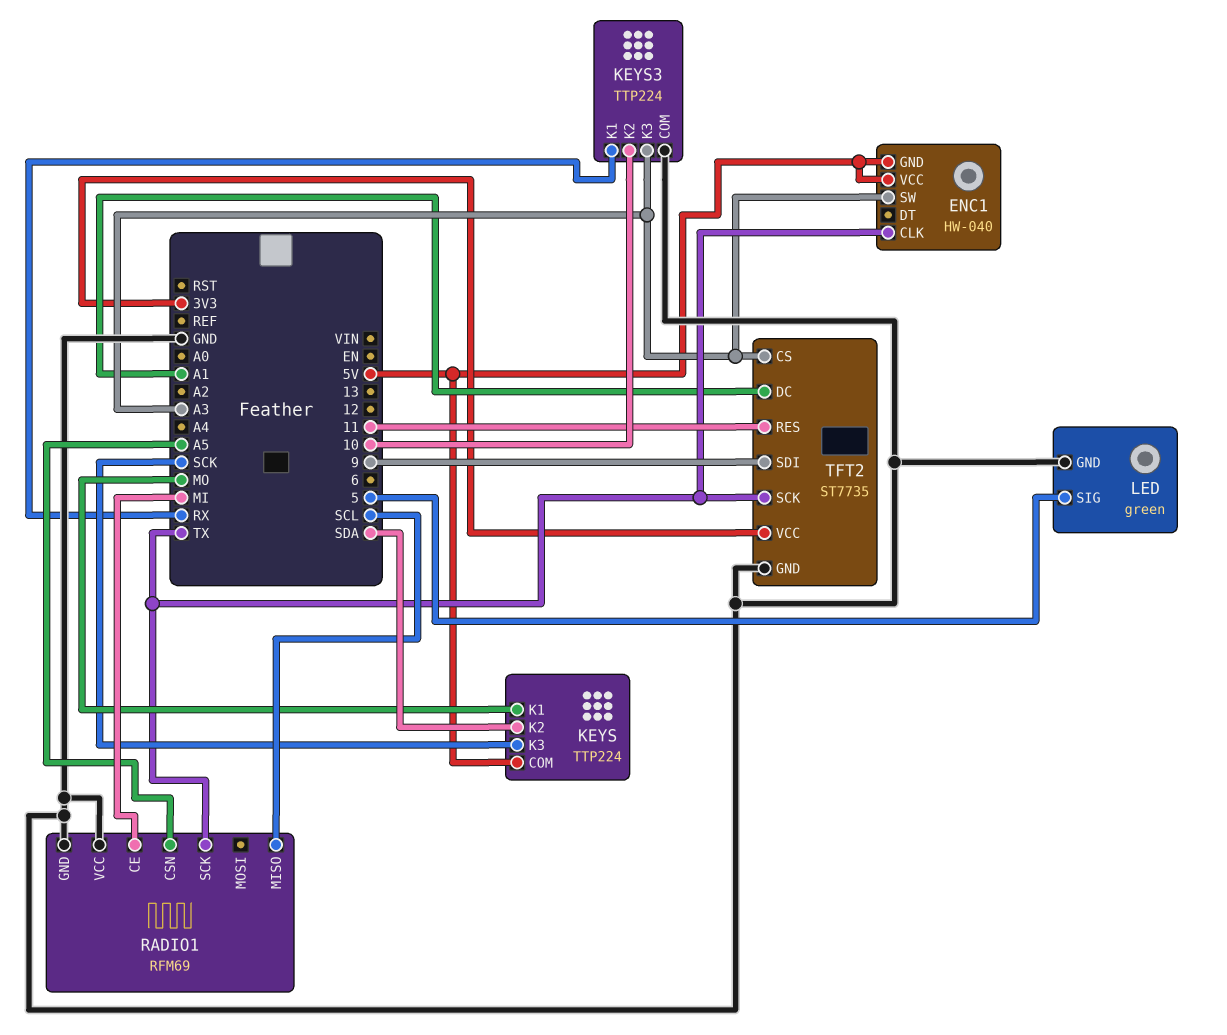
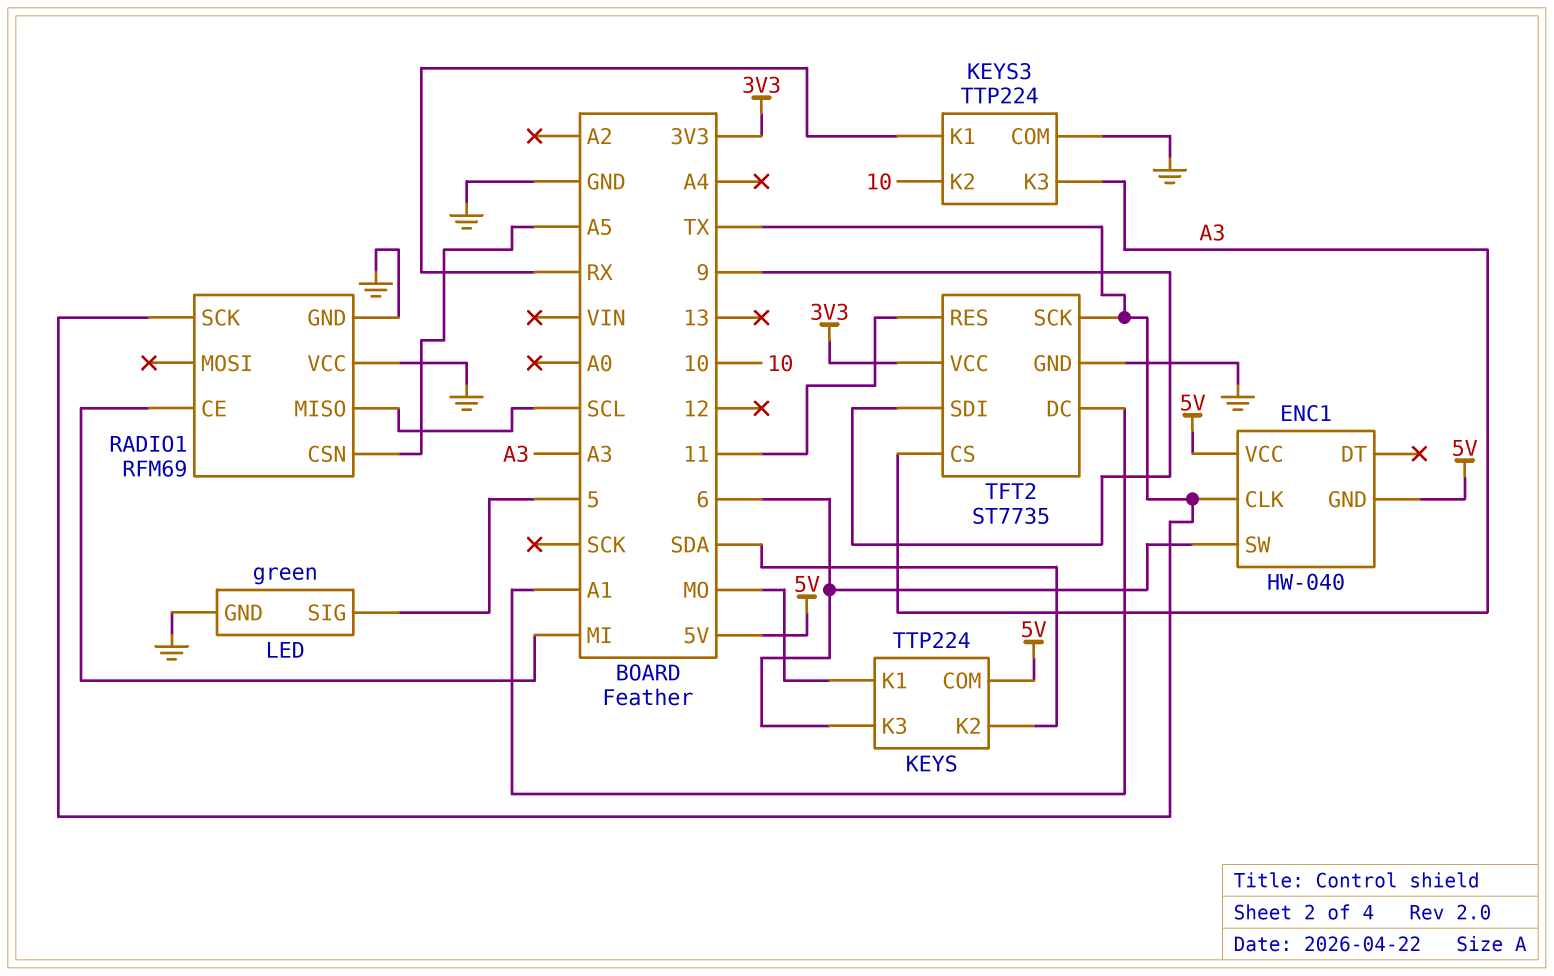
ENC1 pin SW: A3 -> 6
KEYS pin K3: SCK -> 6

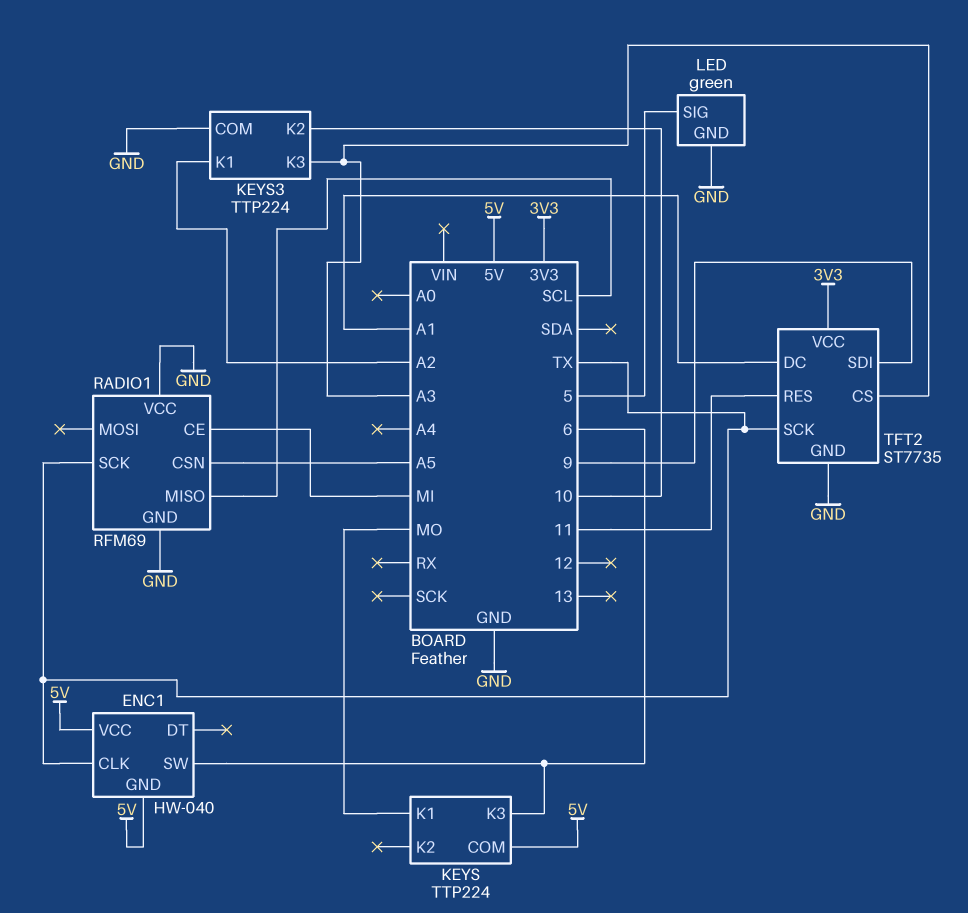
KEYS pin K2: SDA -> none
KEYS3 pin K1: RX -> A2

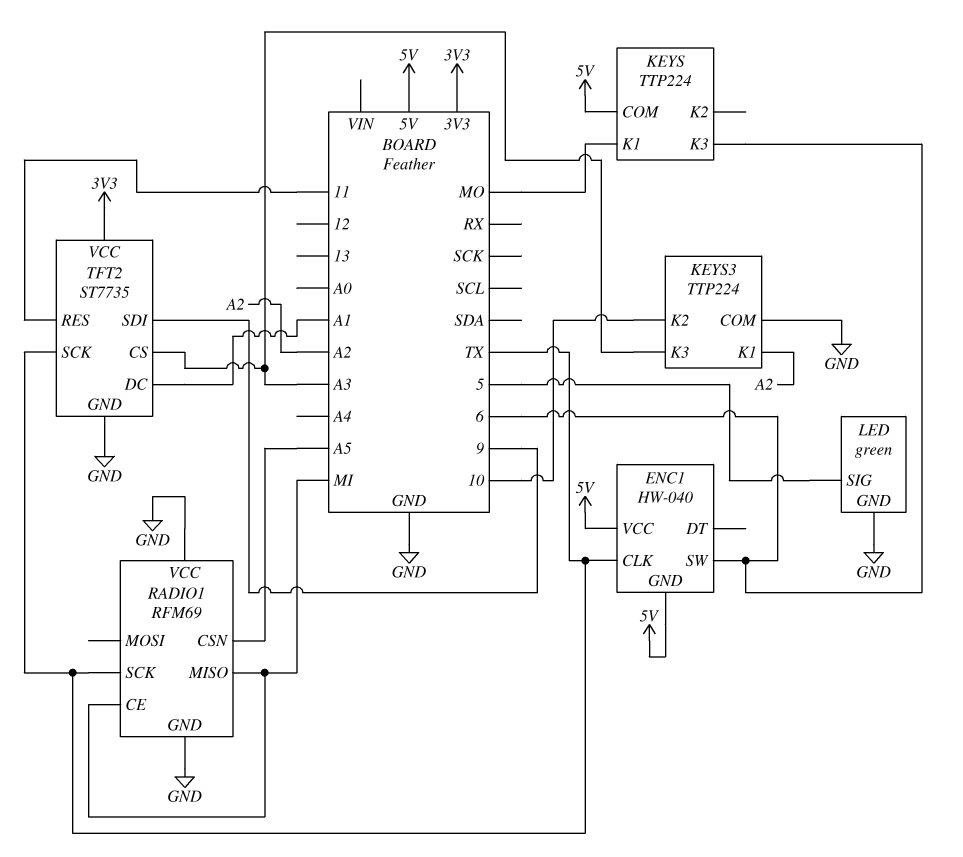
RADIO1 pin MISO: SCL -> MI

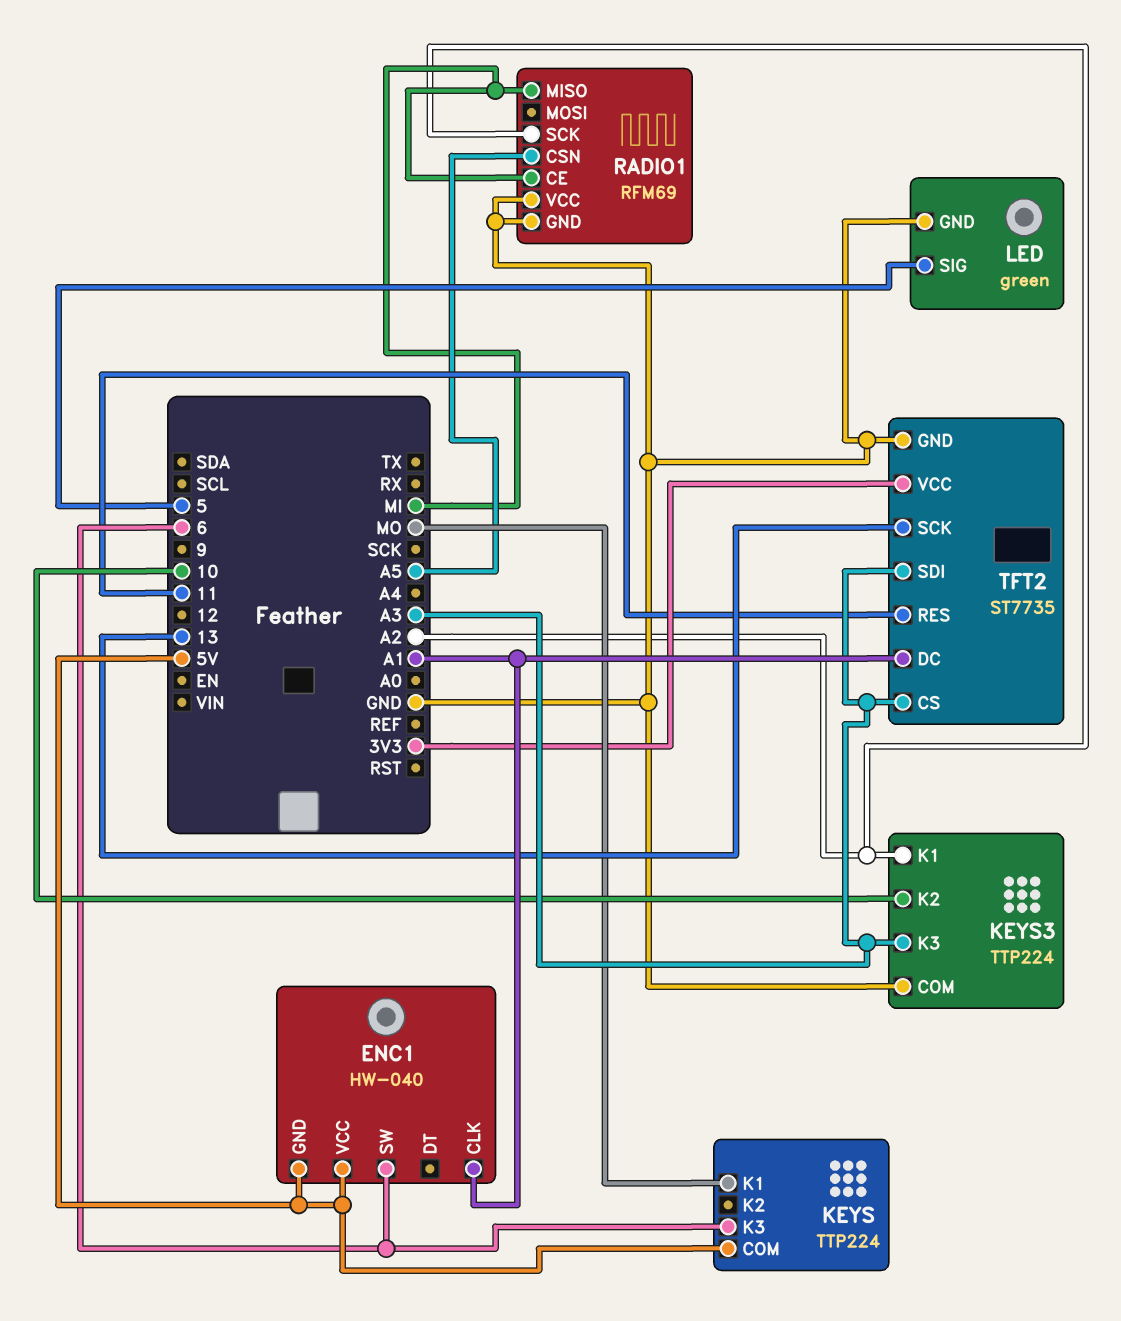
ENC1 pin CLK: TX -> A1
RADIO1 pin SCK: TX -> A2
TFT2 pin SCK: TX -> 13
TFT2 pin SDI: 9 -> A3

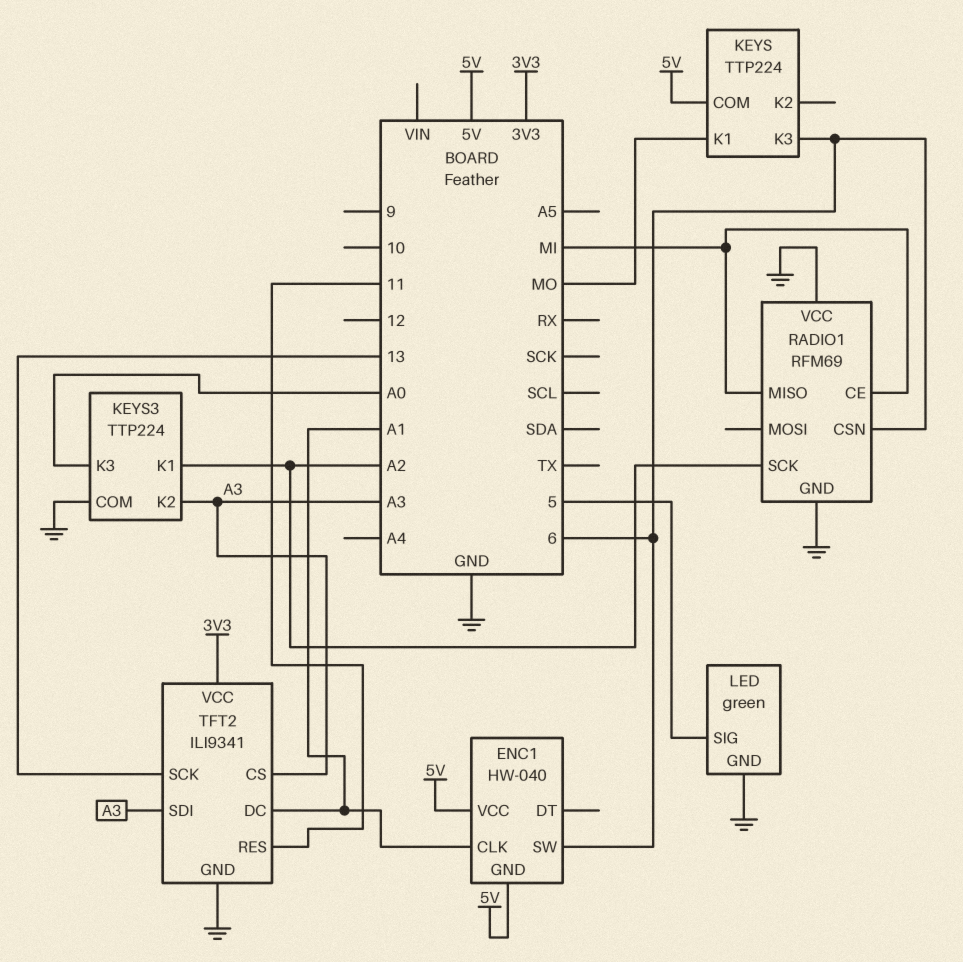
KEYS3 pin K2: 10 -> A3
KEYS3 pin K3: A3 -> A0
RADIO1 pin CSN: A5 -> 6
TFT2: ST7735 -> ILI9341

